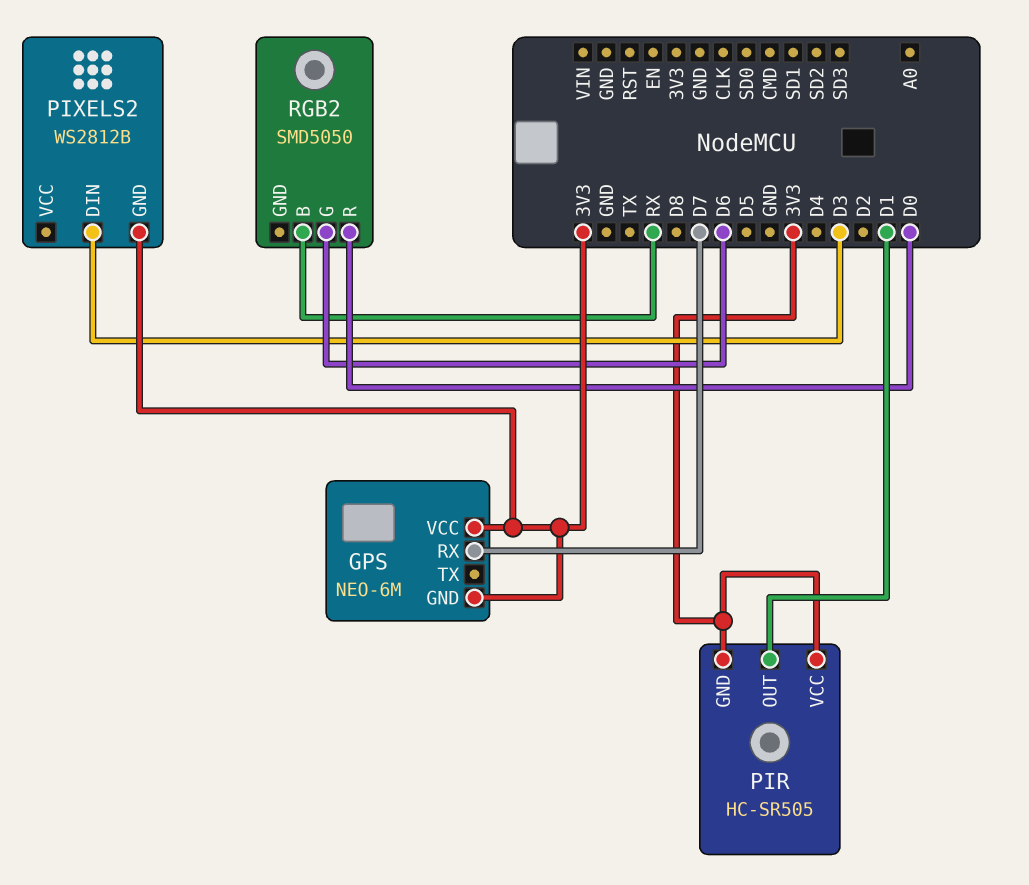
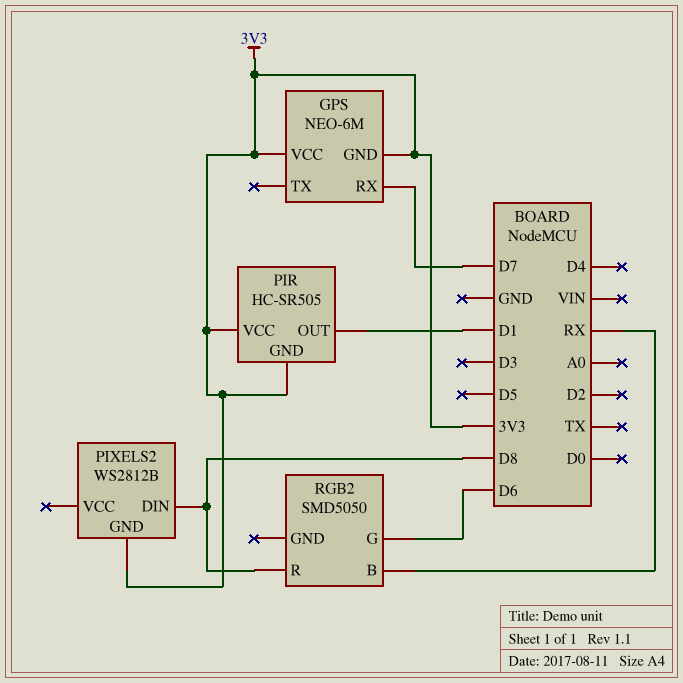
PIXELS2 pin DIN: D3 -> D8
RGB2 pin R: D0 -> D8

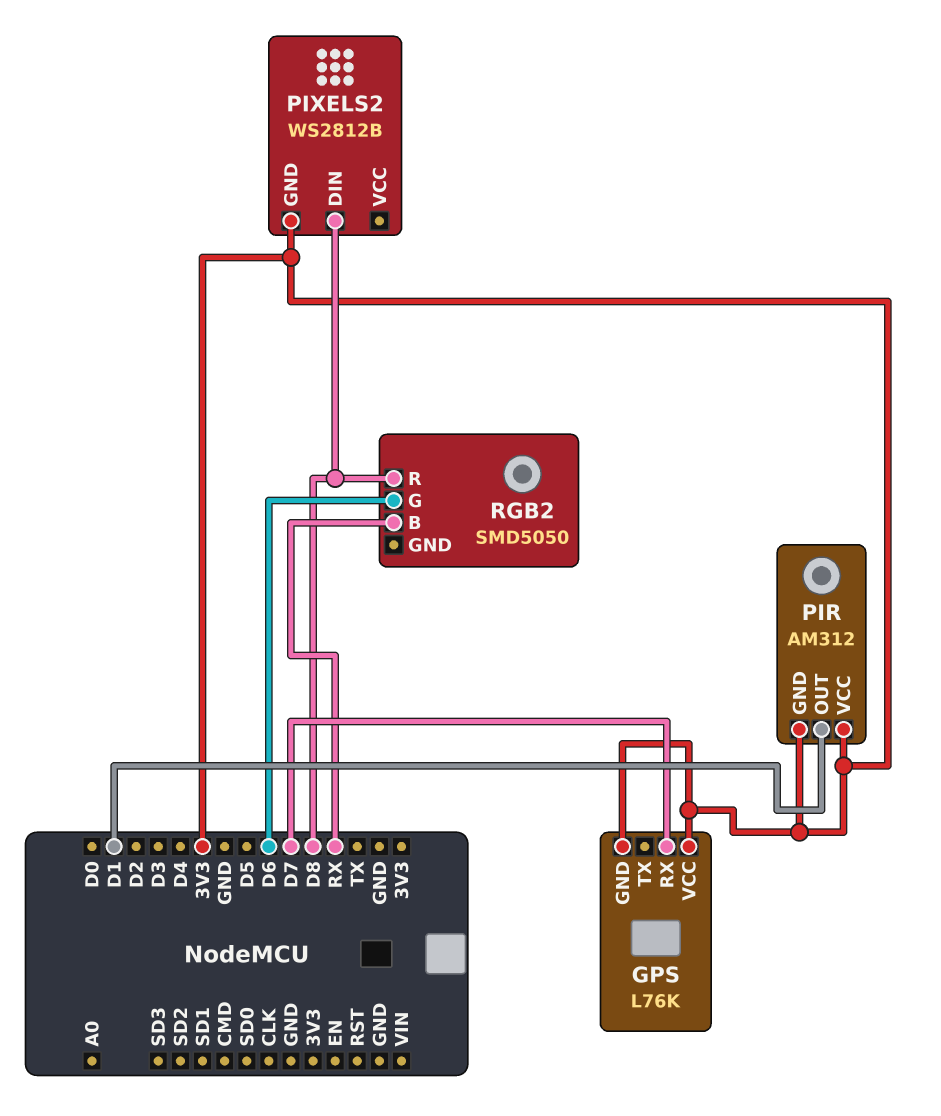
GPS: NEO-6M -> L76K
PIR: HC-SR505 -> AM312

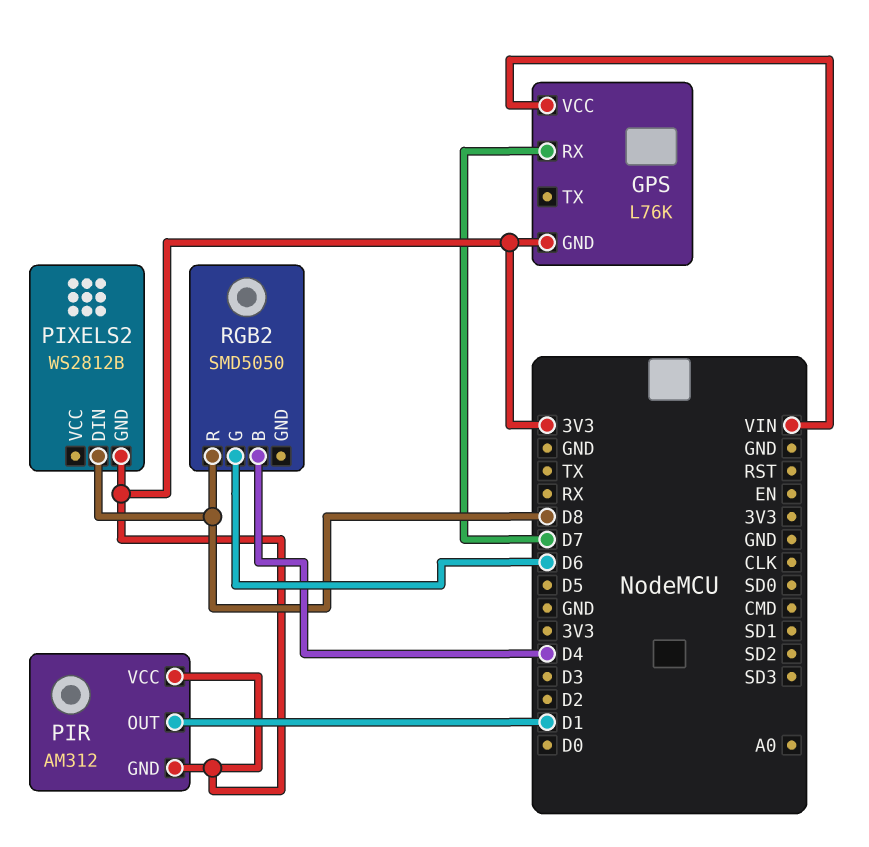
GPS pin VCC: 3V3 -> VIN
RGB2 pin B: RX -> D4

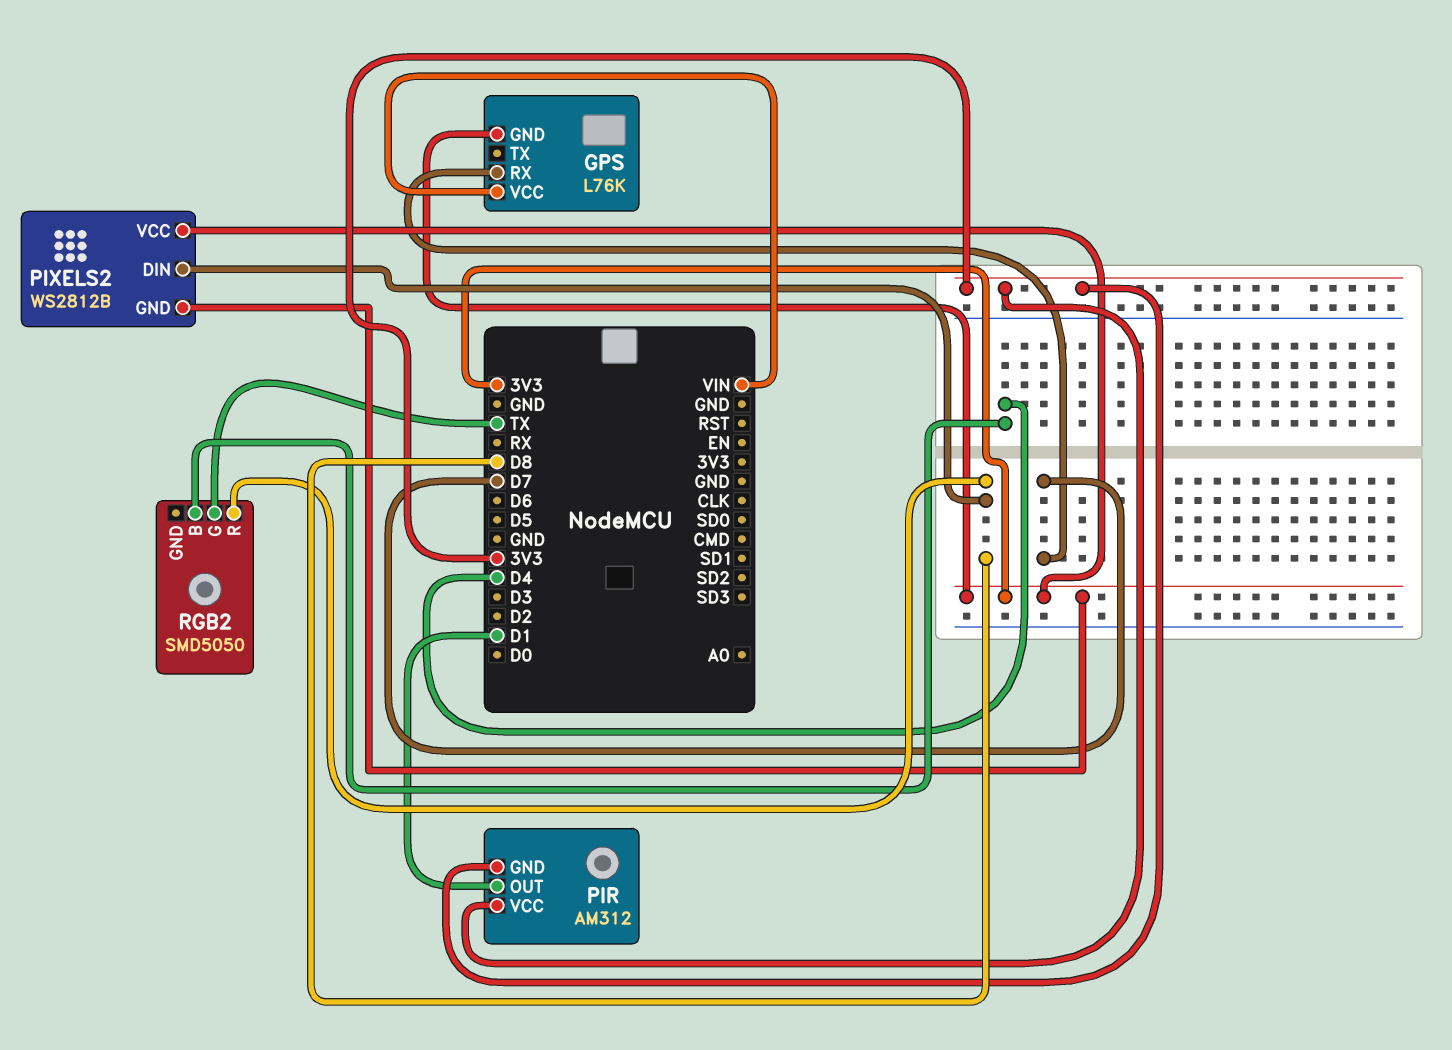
PIXELS2 pin VCC: none -> 3V3
RGB2 pin G: D6 -> TX

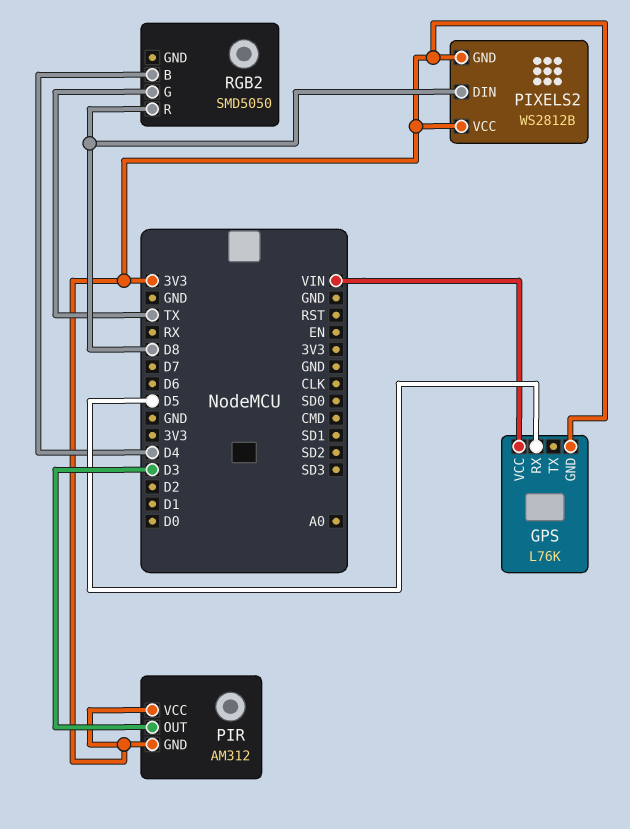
GPS pin RX: D7 -> D5
PIR pin OUT: D1 -> D3

